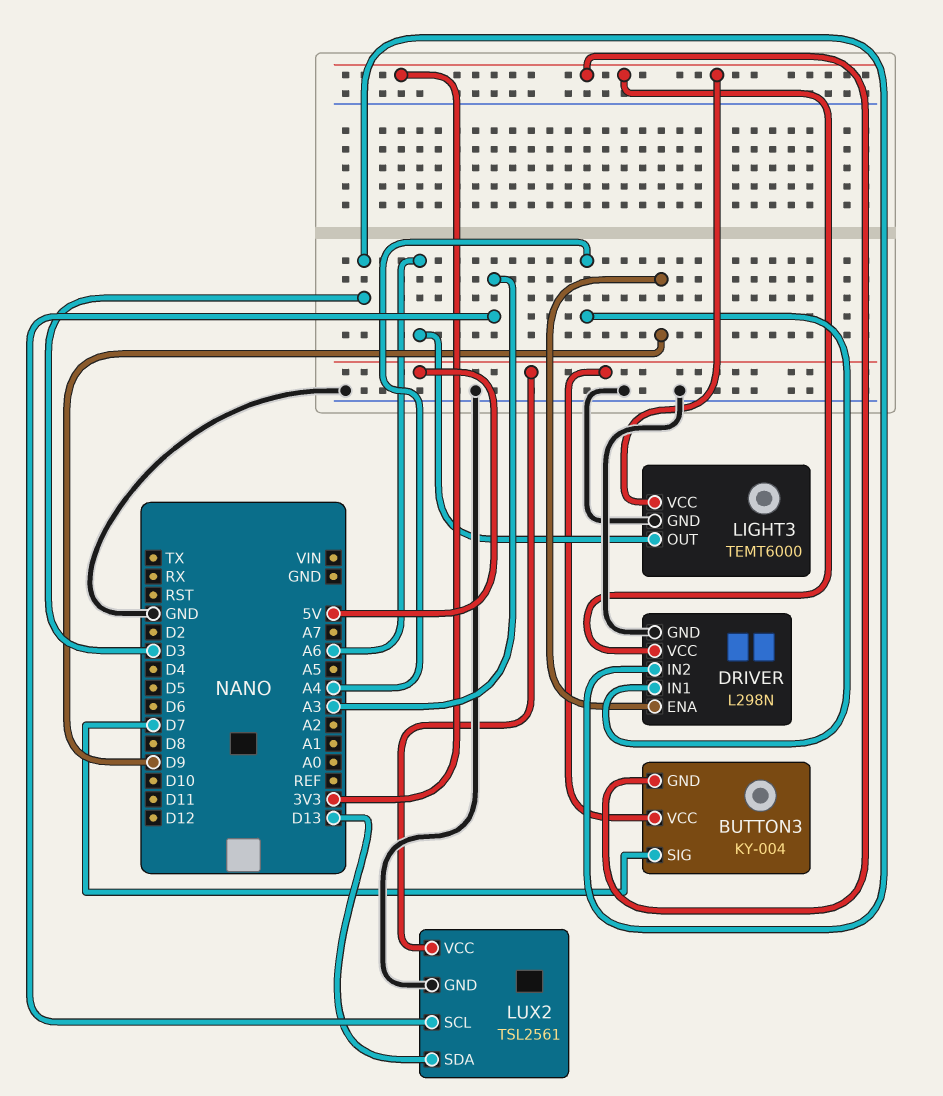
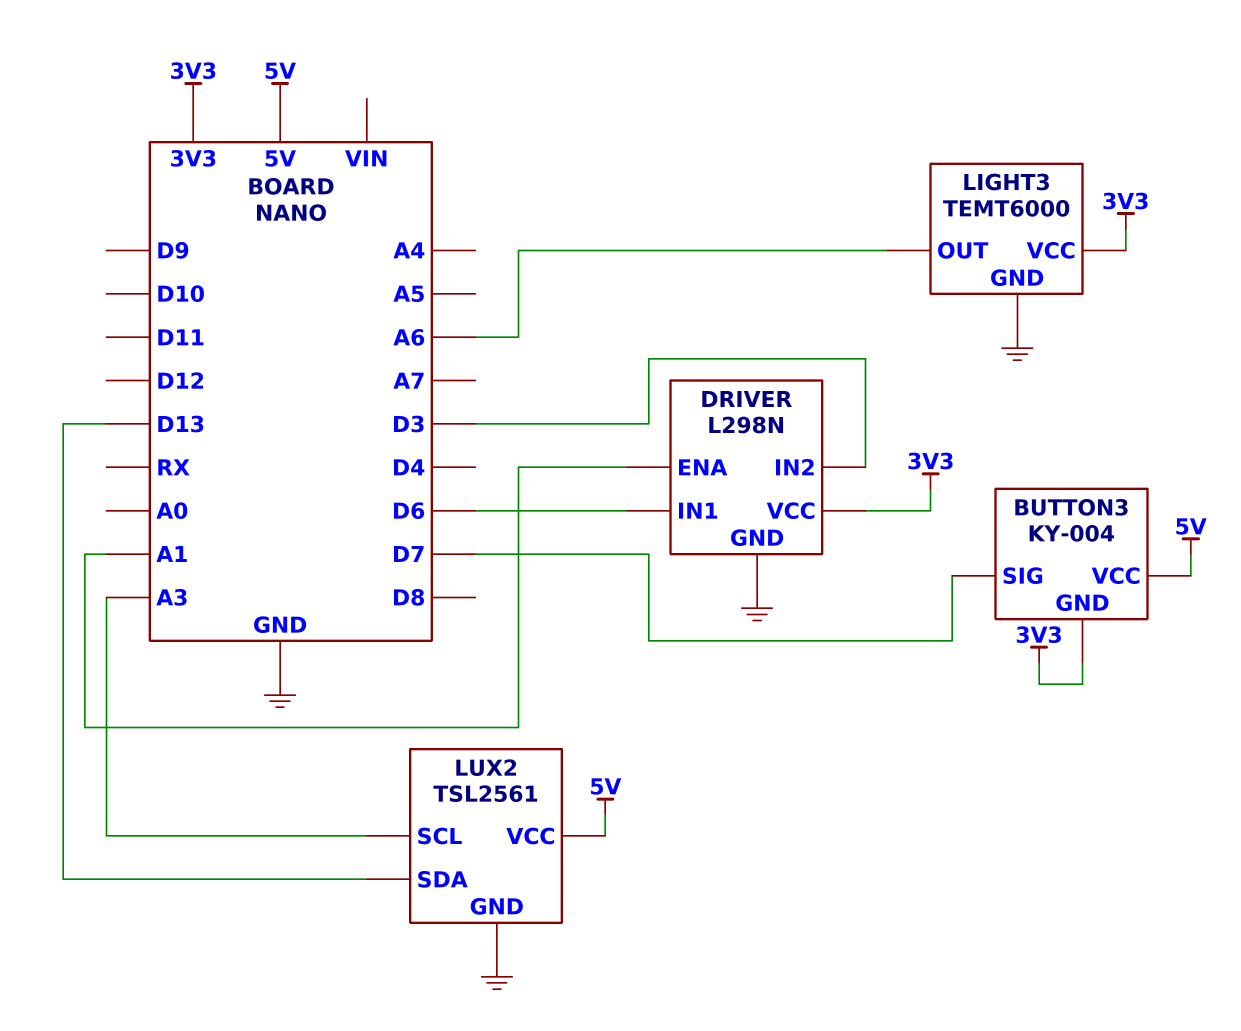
DRIVER pin ENA: D9 -> A1
DRIVER pin IN1: A4 -> D6

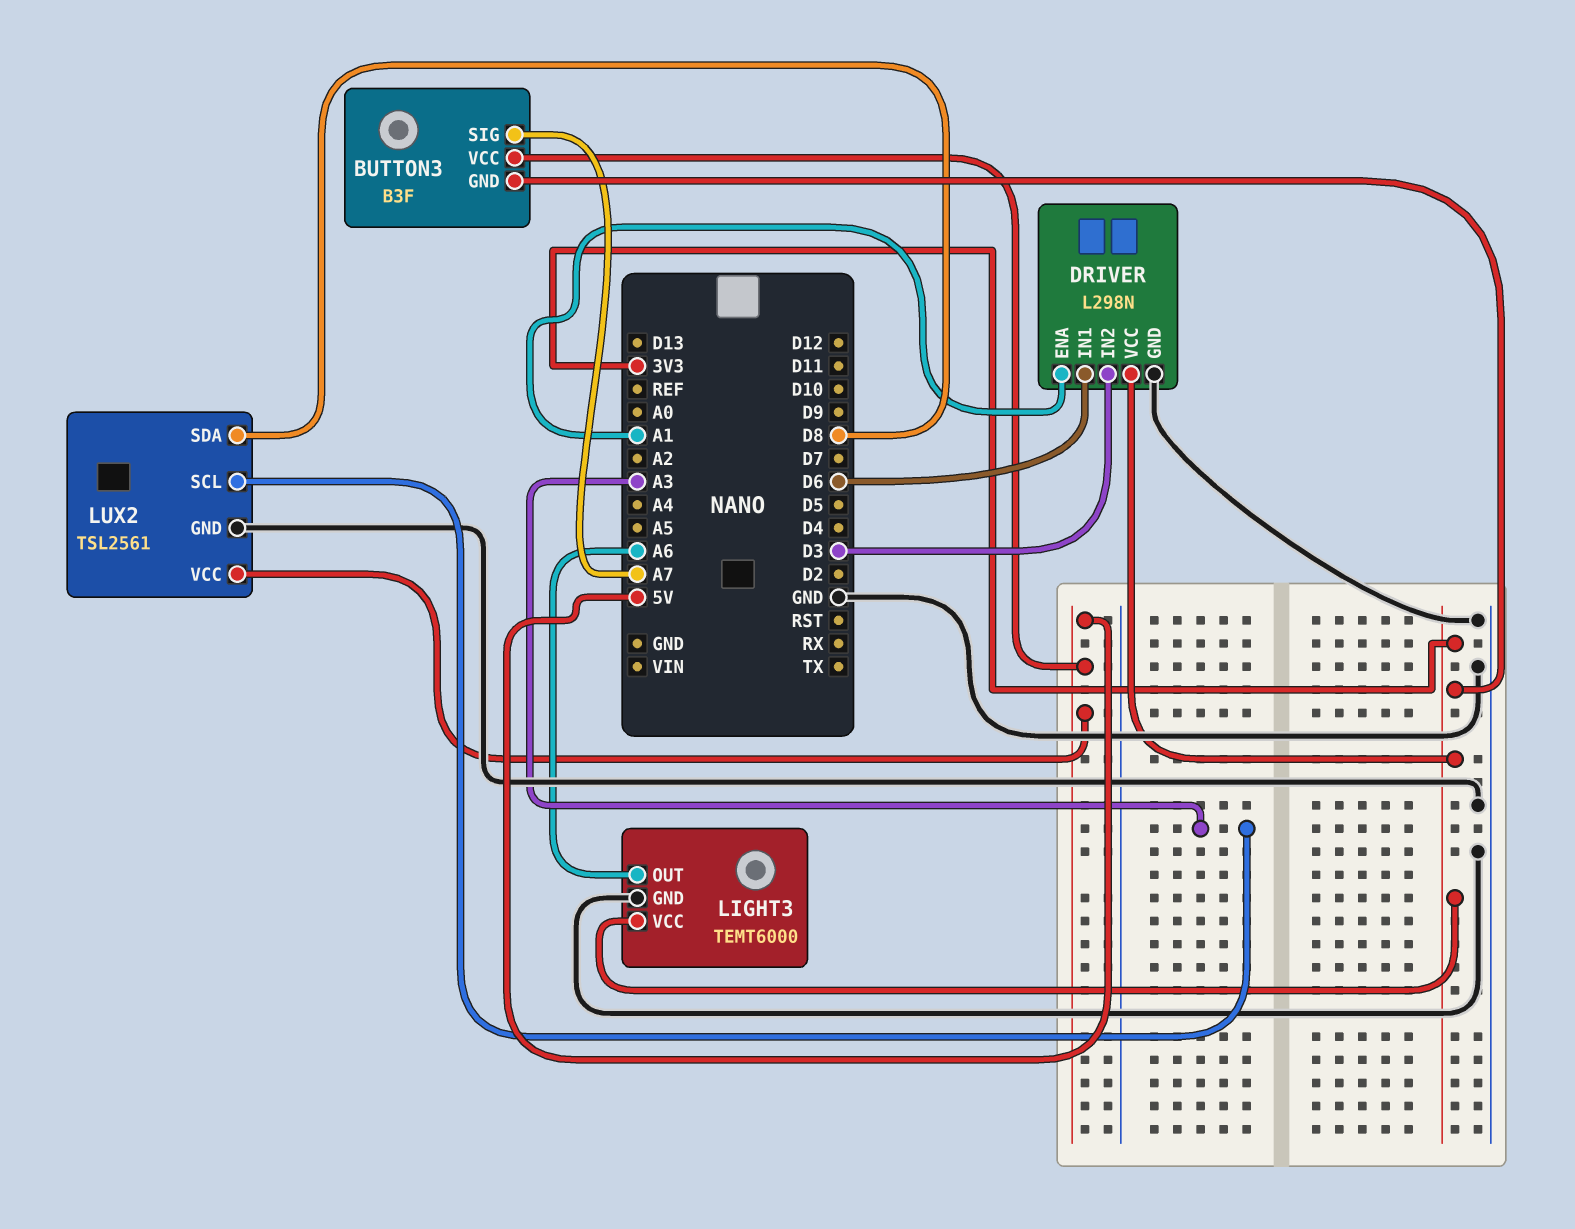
BUTTON3: KY-004 -> B3F
BUTTON3 pin SIG: D7 -> A7
LUX2 pin SDA: D13 -> D8

